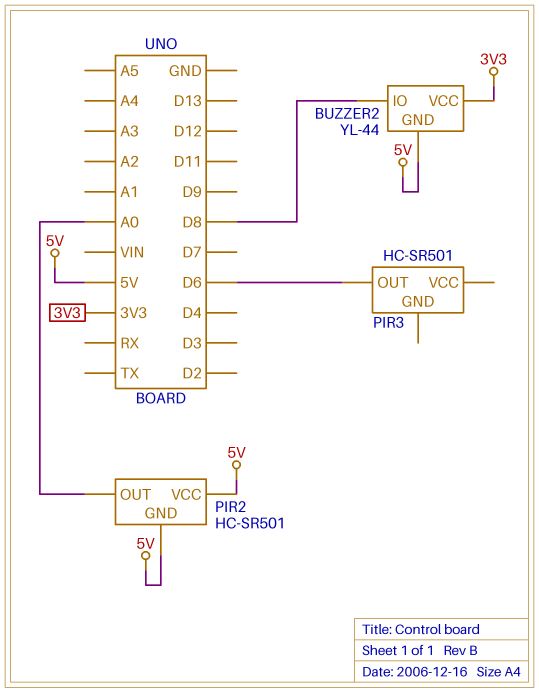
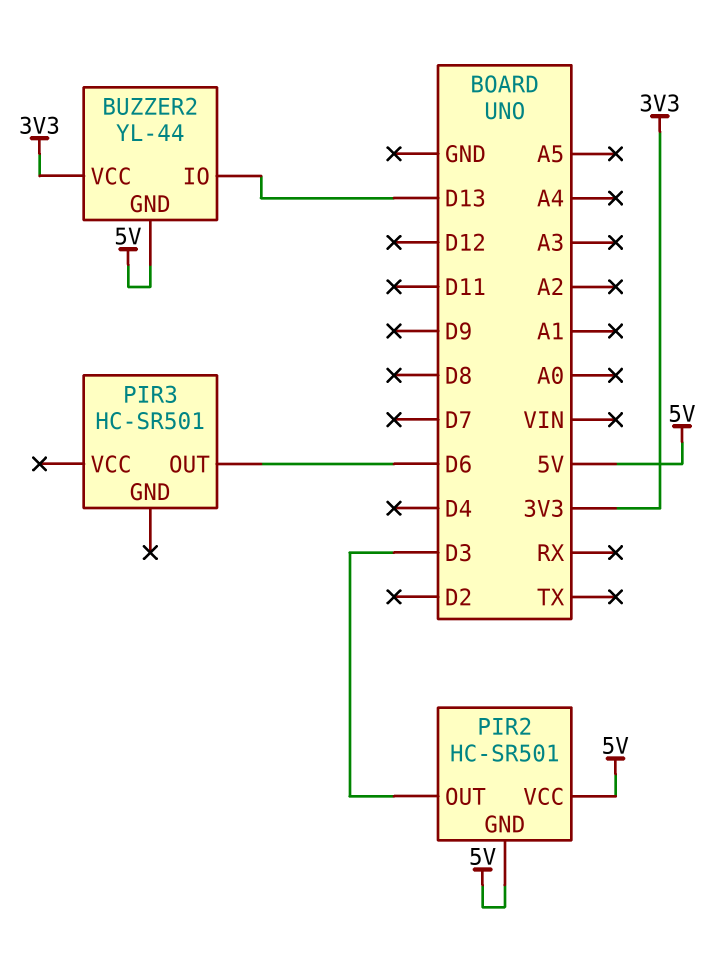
BUZZER2 pin IO: D8 -> D13
PIR2 pin OUT: A0 -> D3

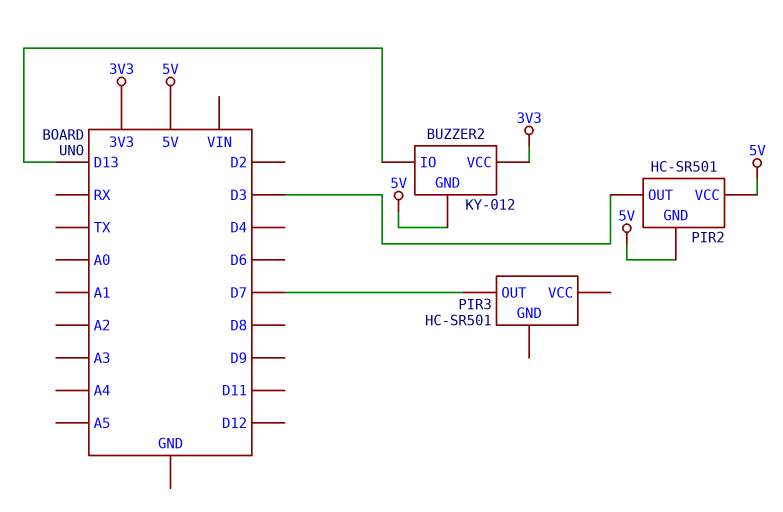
BUZZER2: YL-44 -> KY-012
PIR3 pin OUT: D6 -> D7

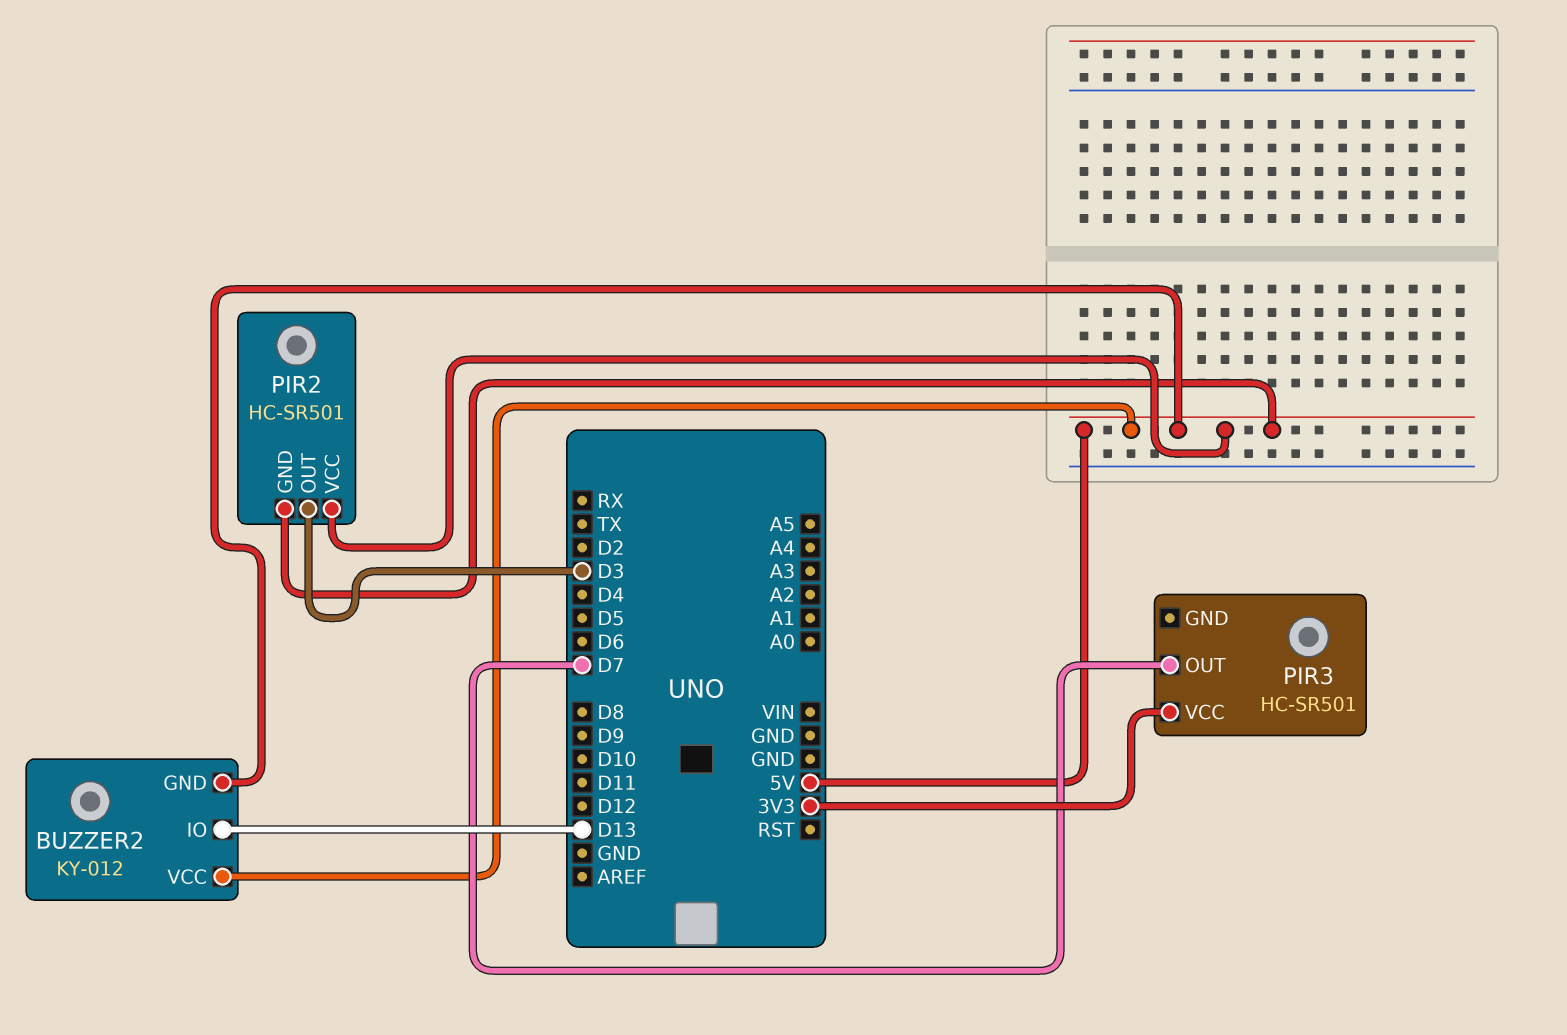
BUZZER2 pin VCC: 3V3 -> 5V
PIR3 pin VCC: none -> 3V3

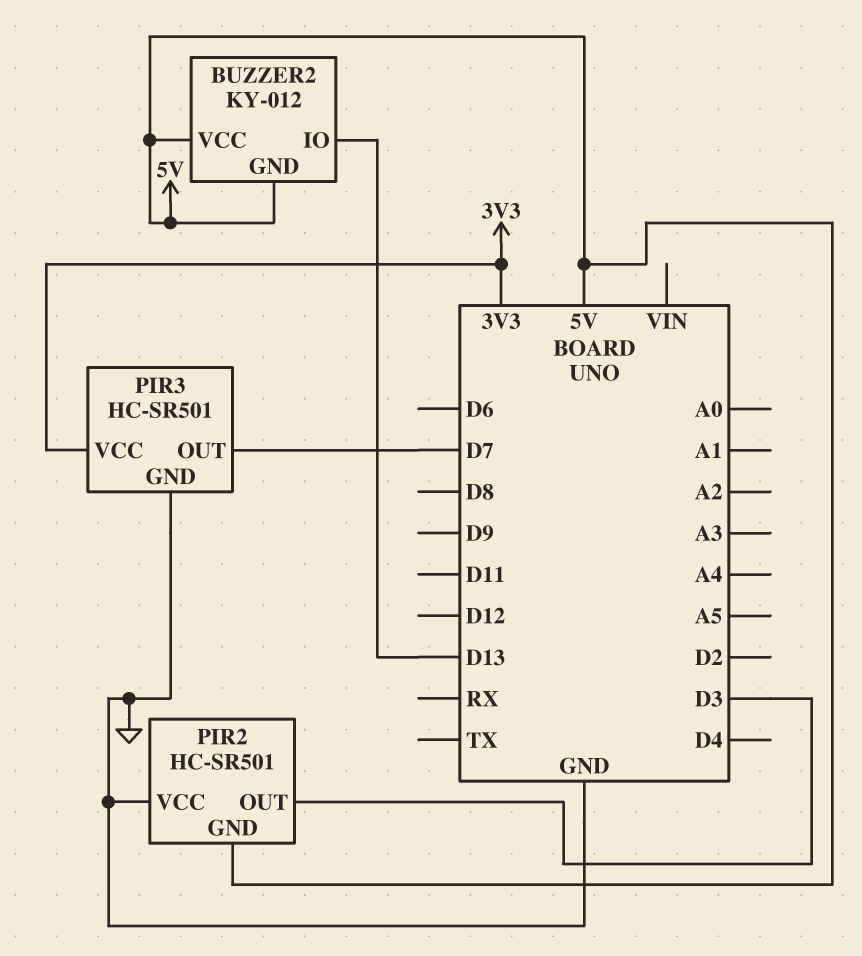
PIR2 pin VCC: 5V -> GND
PIR3 pin GND: none -> GND

